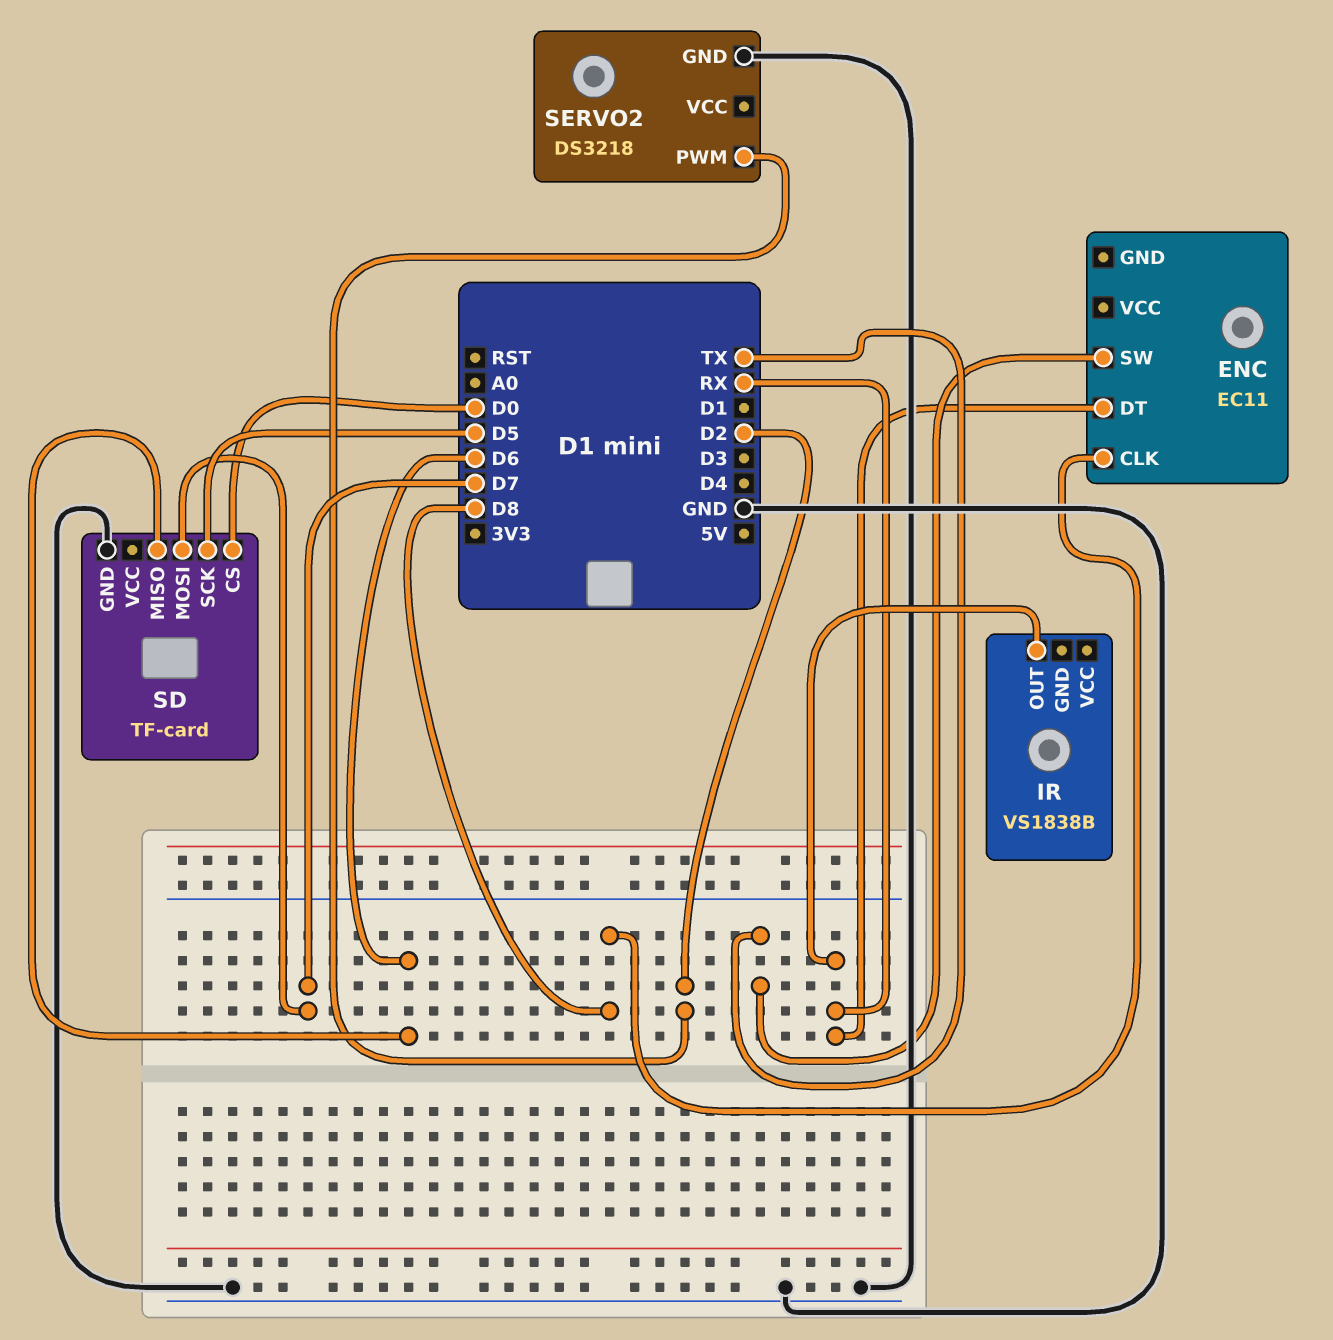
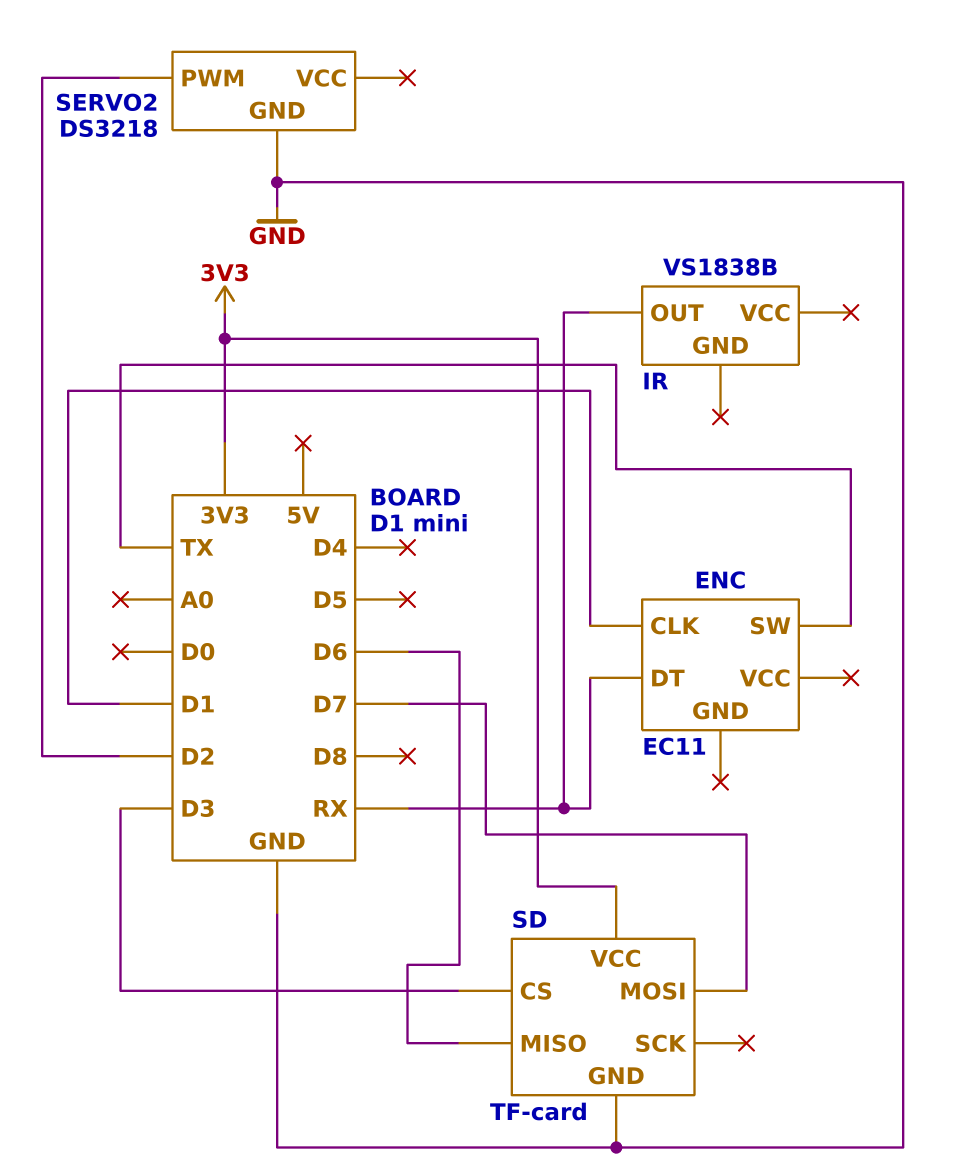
ENC pin CLK: D8 -> D1
SD pin CS: D0 -> D3
SD pin SCK: D5 -> none
SD pin VCC: none -> 3V3

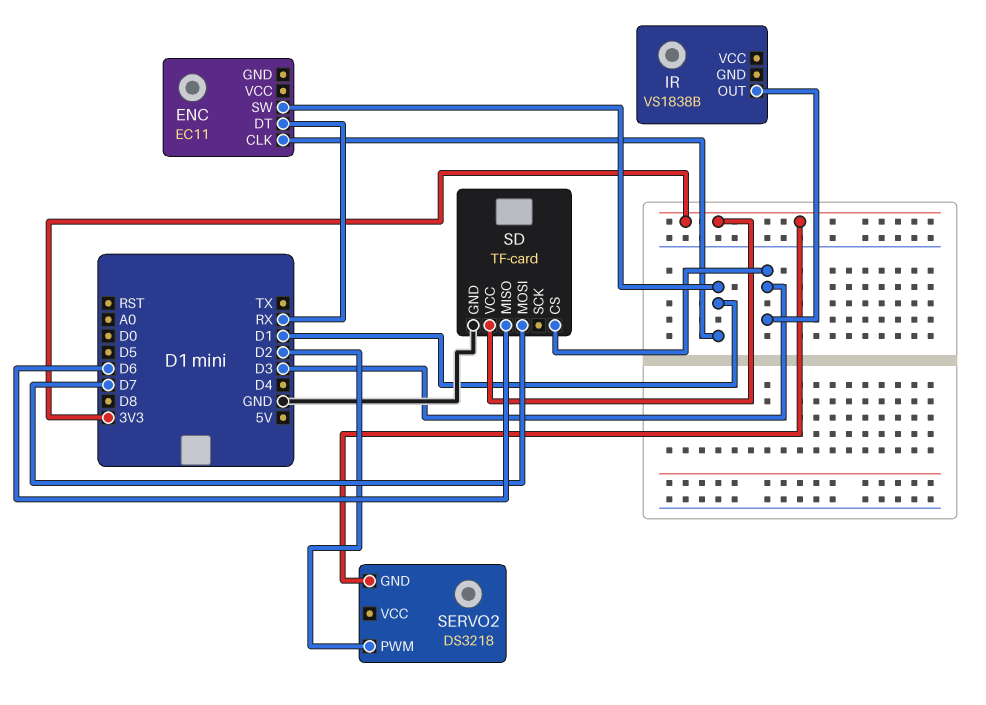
ENC pin SW: TX -> D1
IR pin OUT: RX -> D3
SERVO2 pin GND: GND -> 3V3

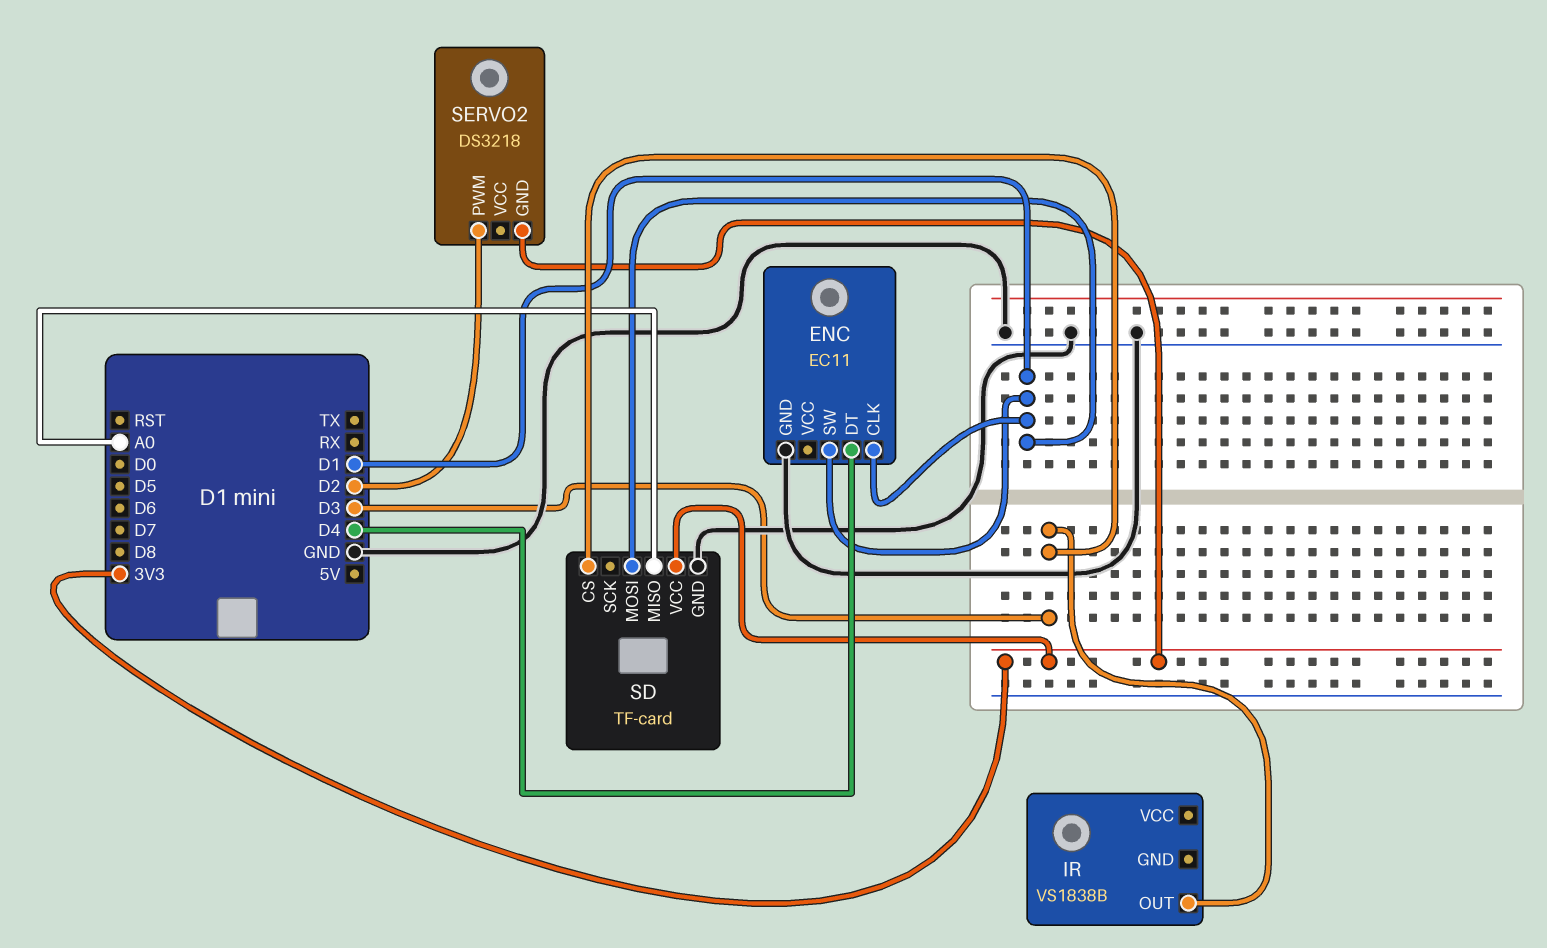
ENC pin DT: RX -> D4
ENC pin GND: none -> GND
SD pin MISO: D6 -> A0
SD pin MOSI: D7 -> D1

